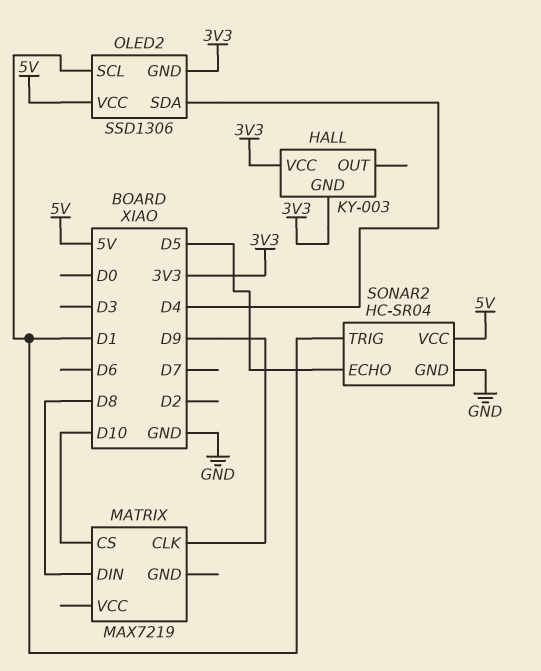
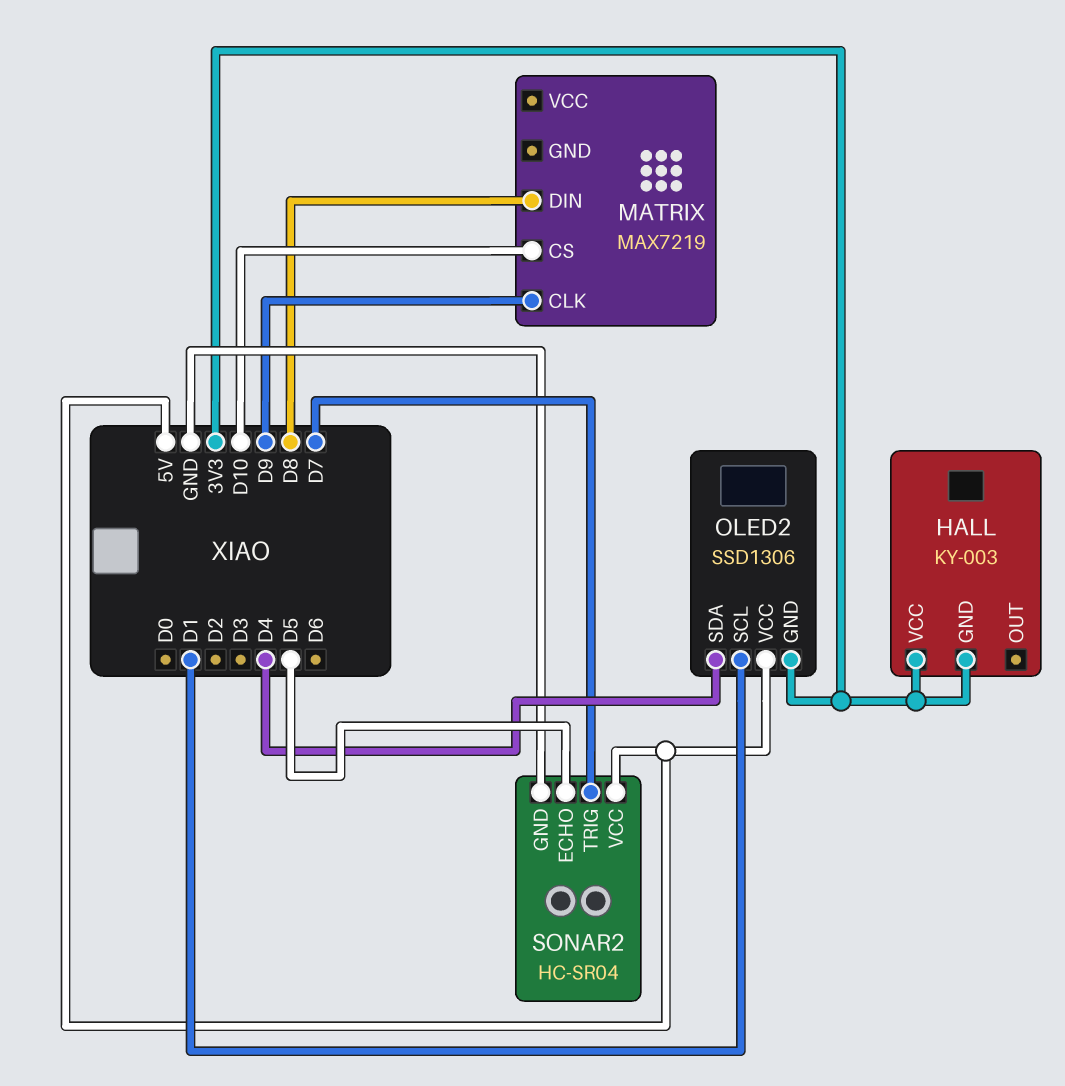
SONAR2 pin TRIG: D1 -> D7

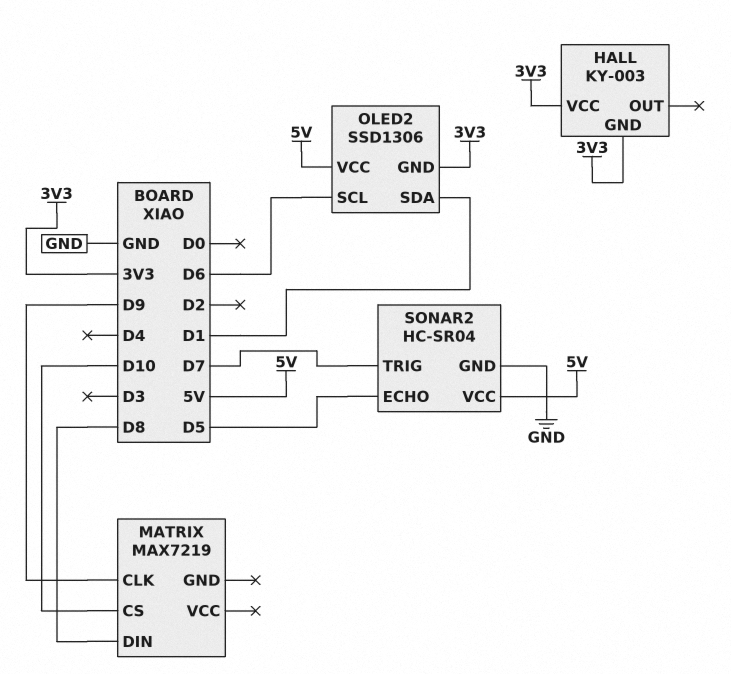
OLED2 pin SCL: D1 -> D6
OLED2 pin SDA: D4 -> D1

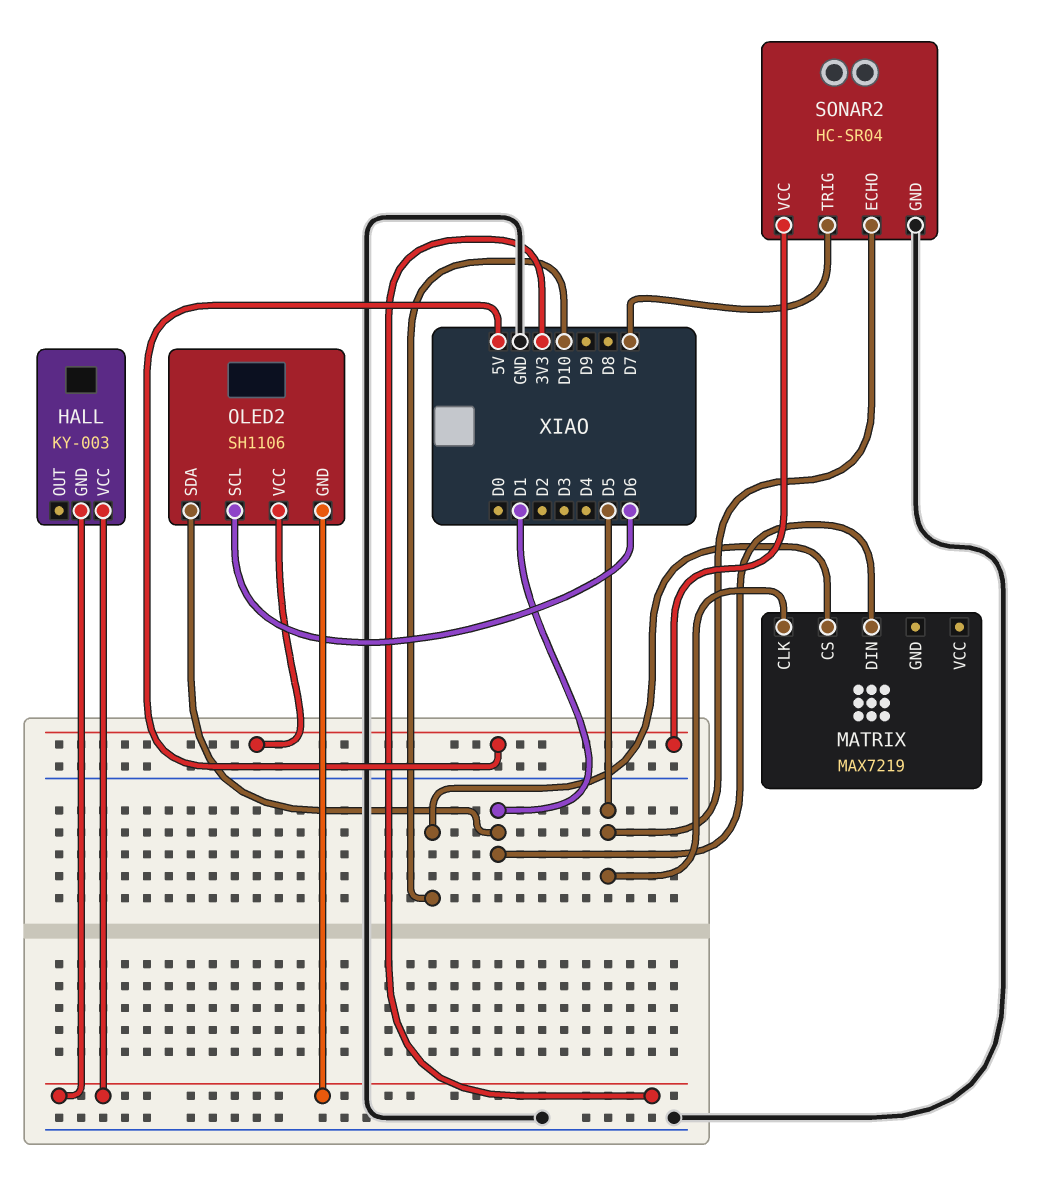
MATRIX pin CLK: D9 -> D5
MATRIX pin DIN: D8 -> D1
OLED2: SSD1306 -> SH1106

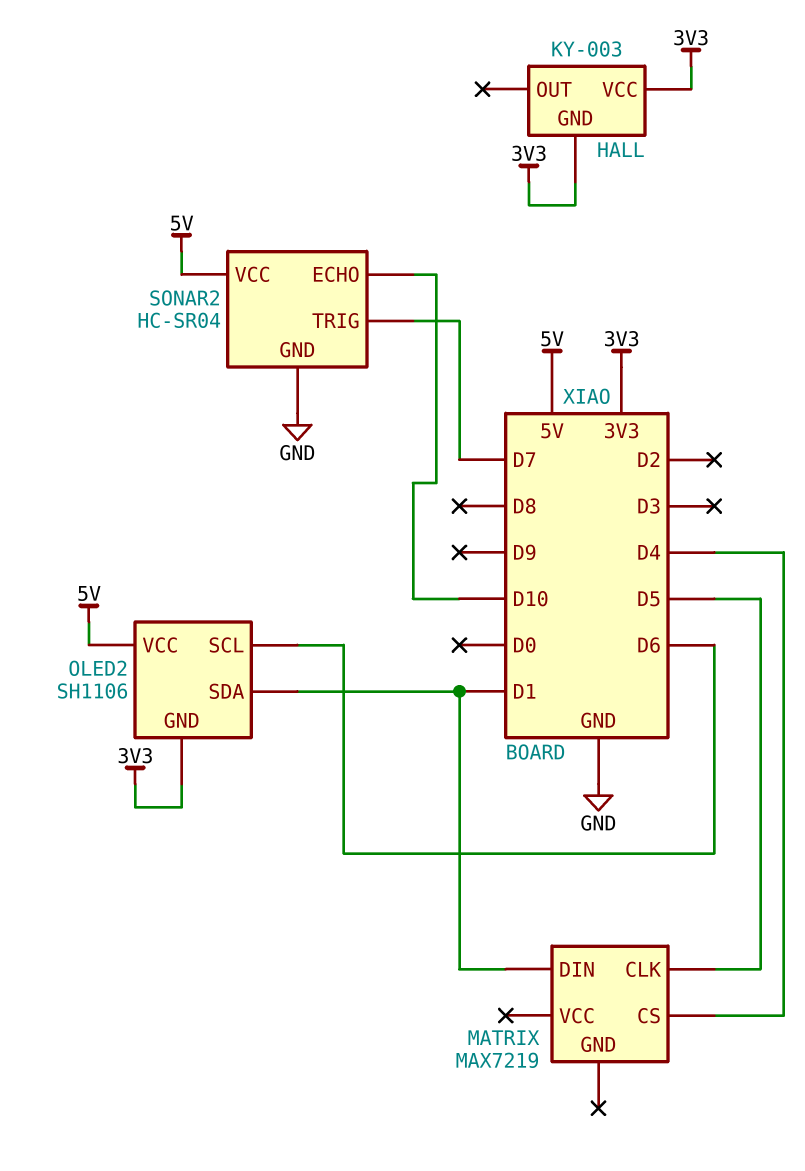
MATRIX pin CS: D10 -> D4
SONAR2 pin ECHO: D5 -> D10

